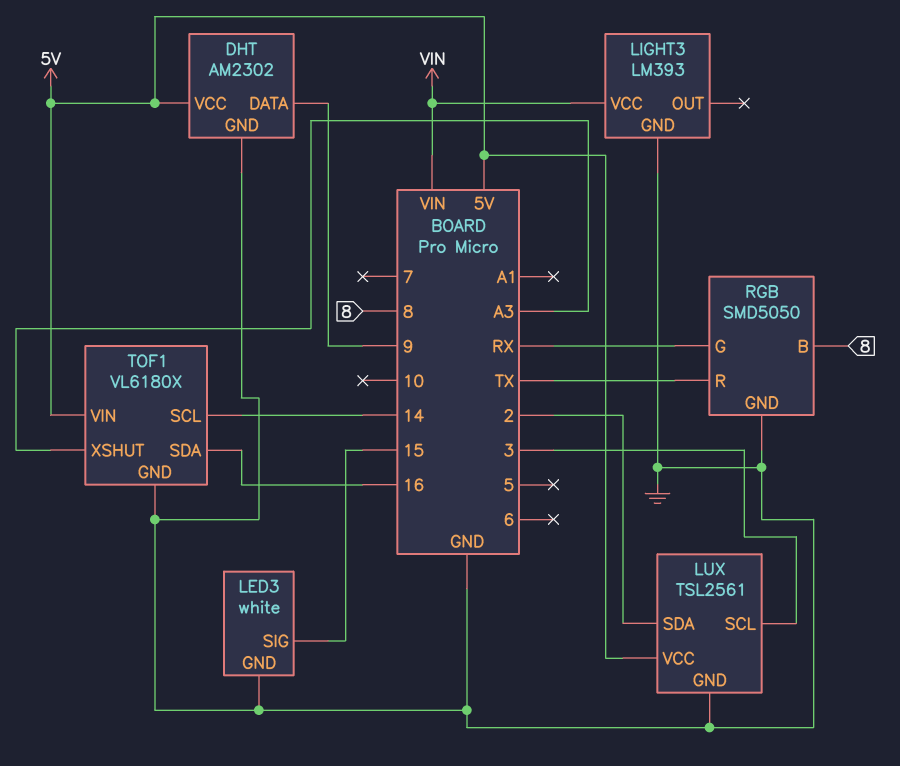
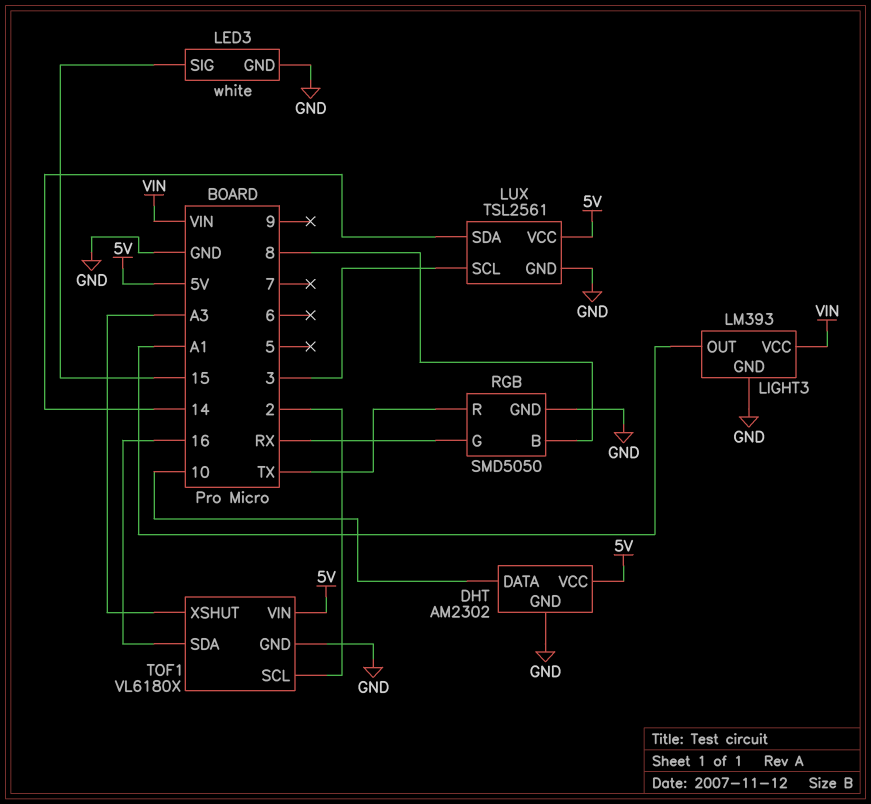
DHT pin DATA: 9 -> 10
LIGHT3 pin OUT: none -> A1
LUX pin SDA: 2 -> 14
TOF1 pin SCL: 14 -> 2

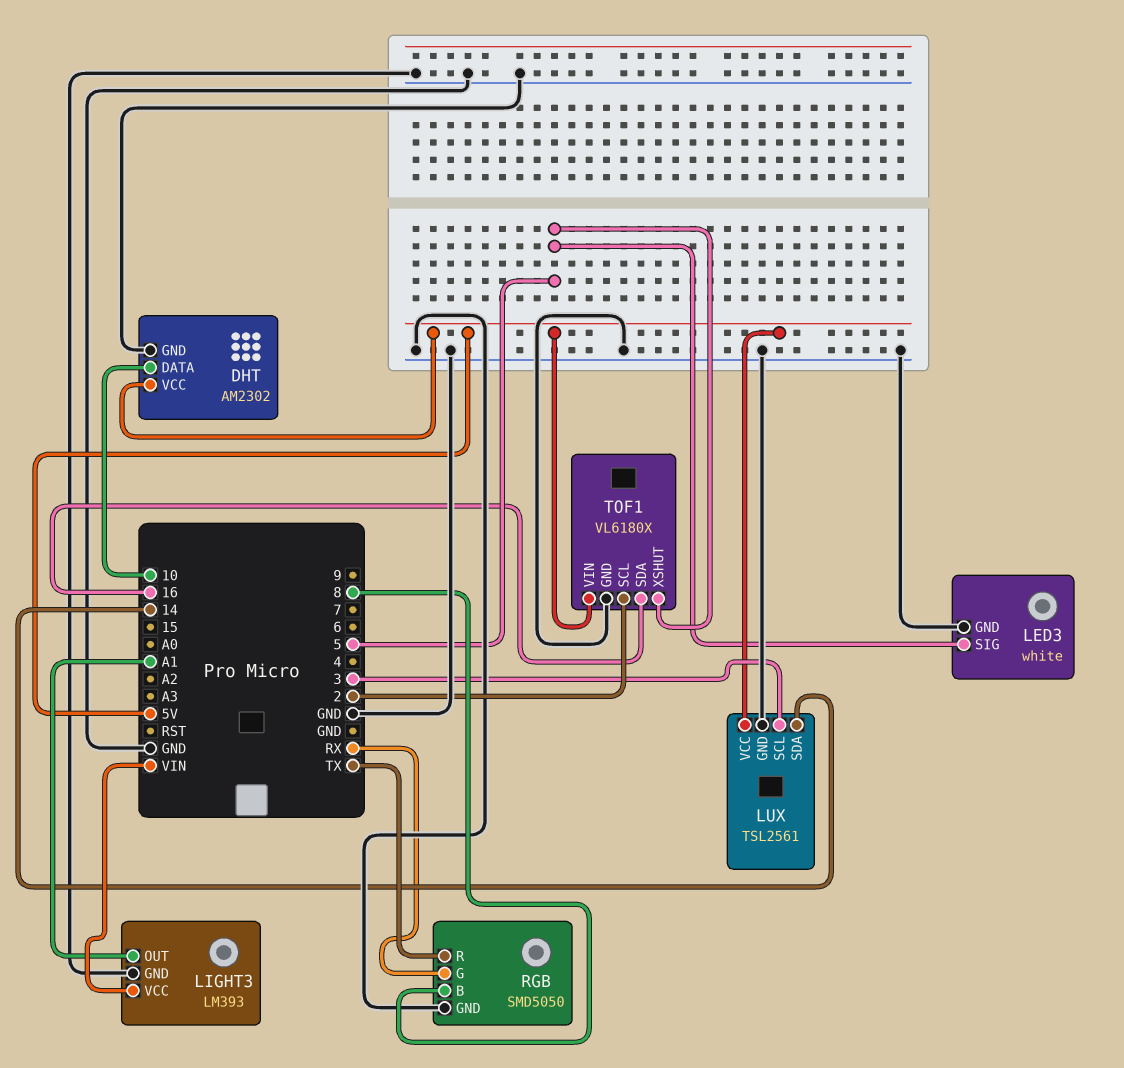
LED3 pin SIG: 15 -> 5
TOF1 pin XSHUT: A3 -> 5

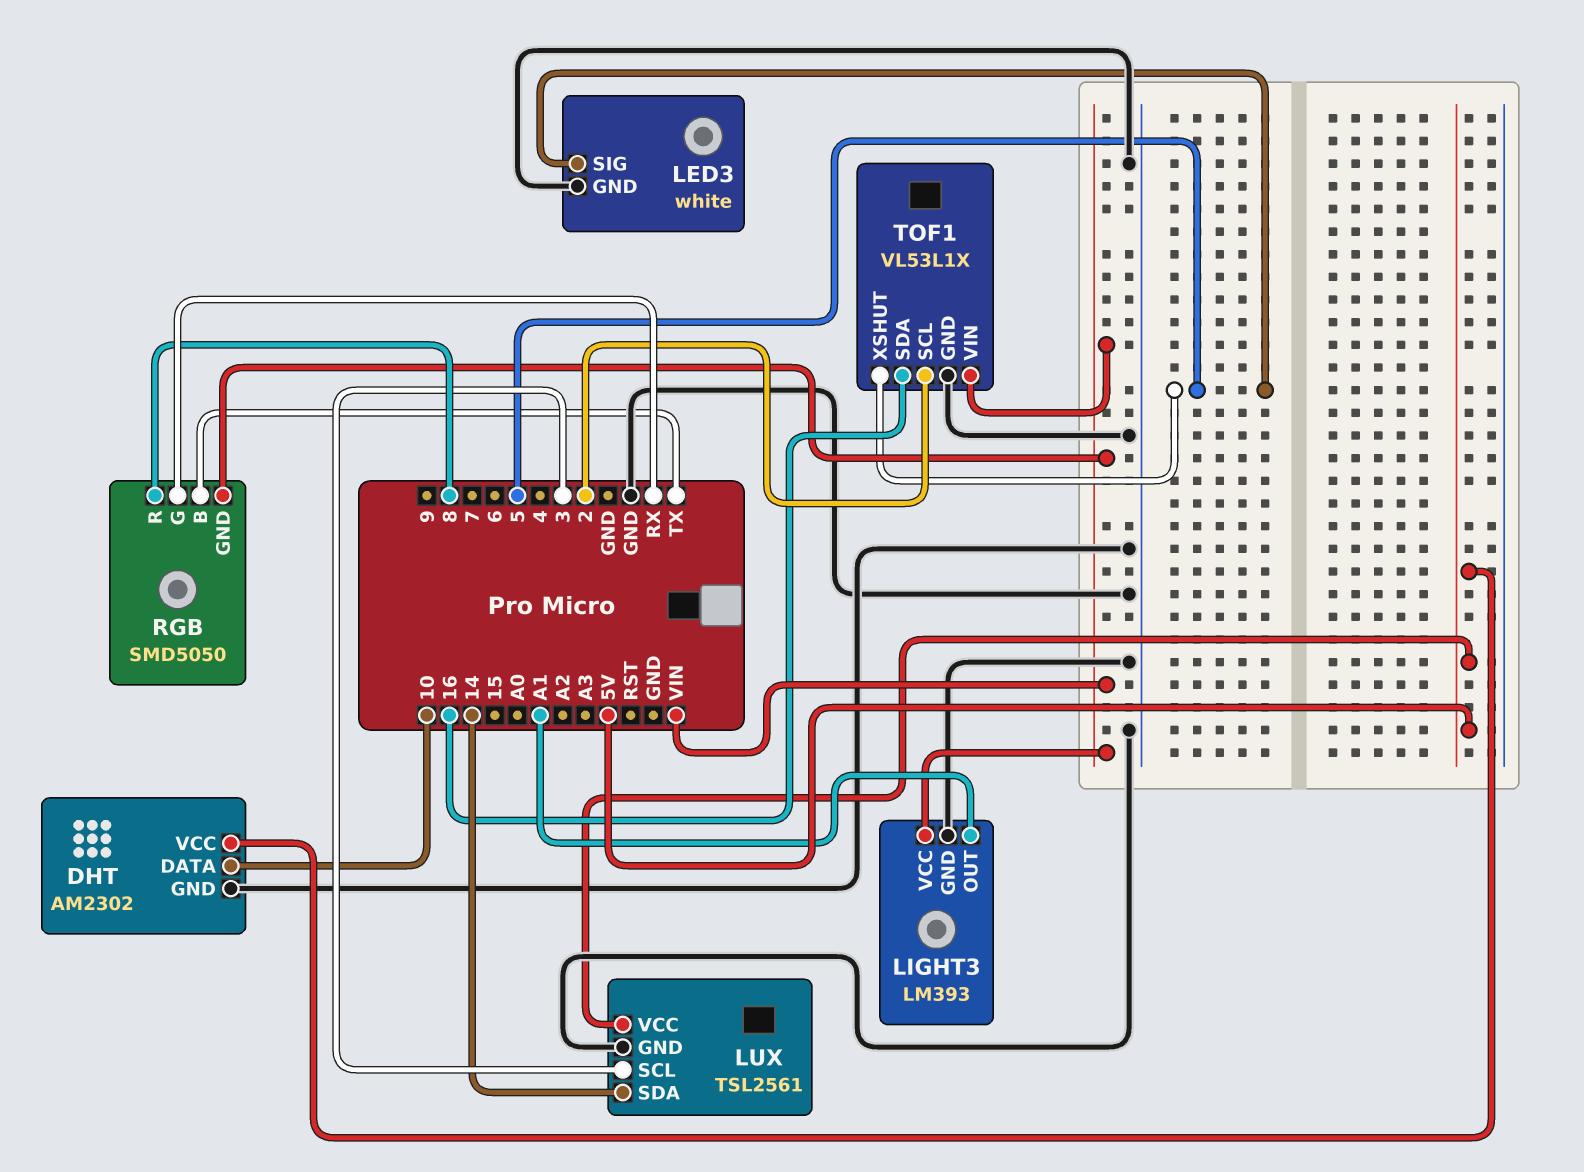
RGB pin B: 8 -> TX
RGB pin GND: GND -> VIN
RGB pin R: TX -> 8
TOF1: VL6180X -> VL53L1X
TOF1 pin VIN: 5V -> VIN

